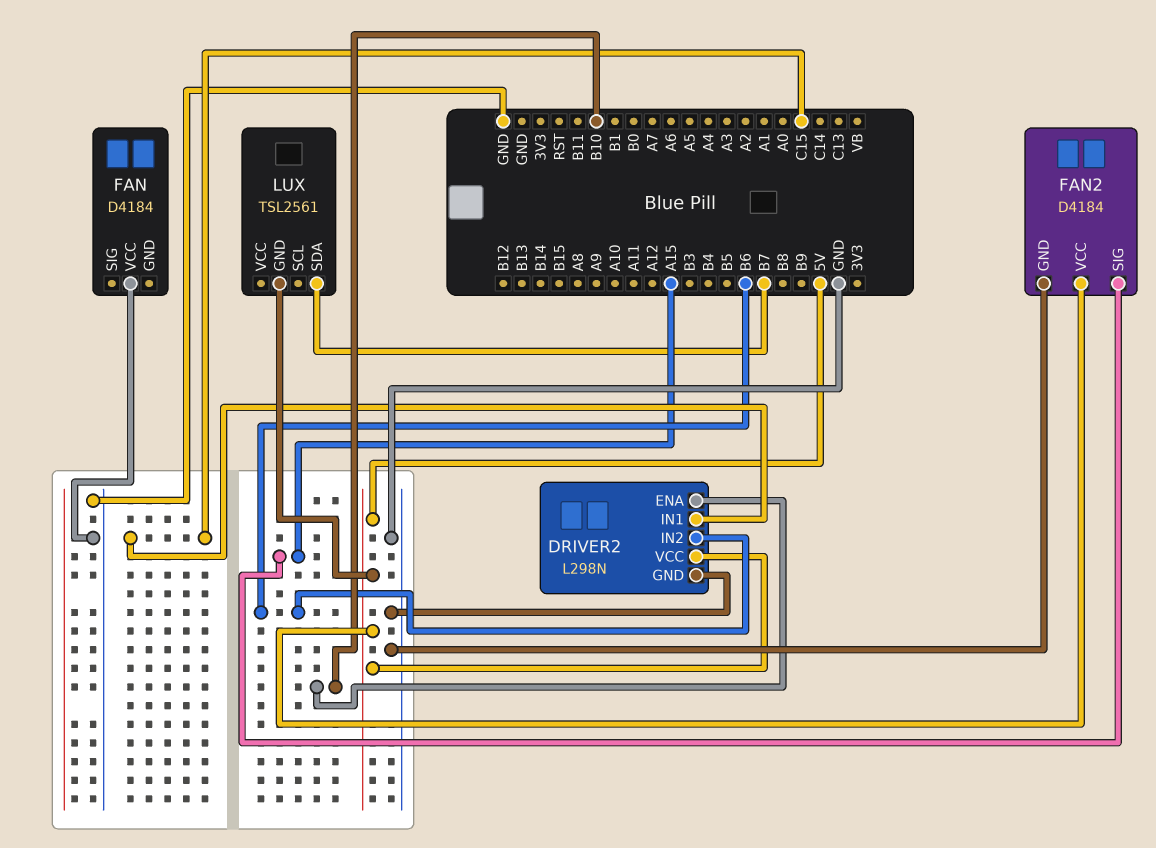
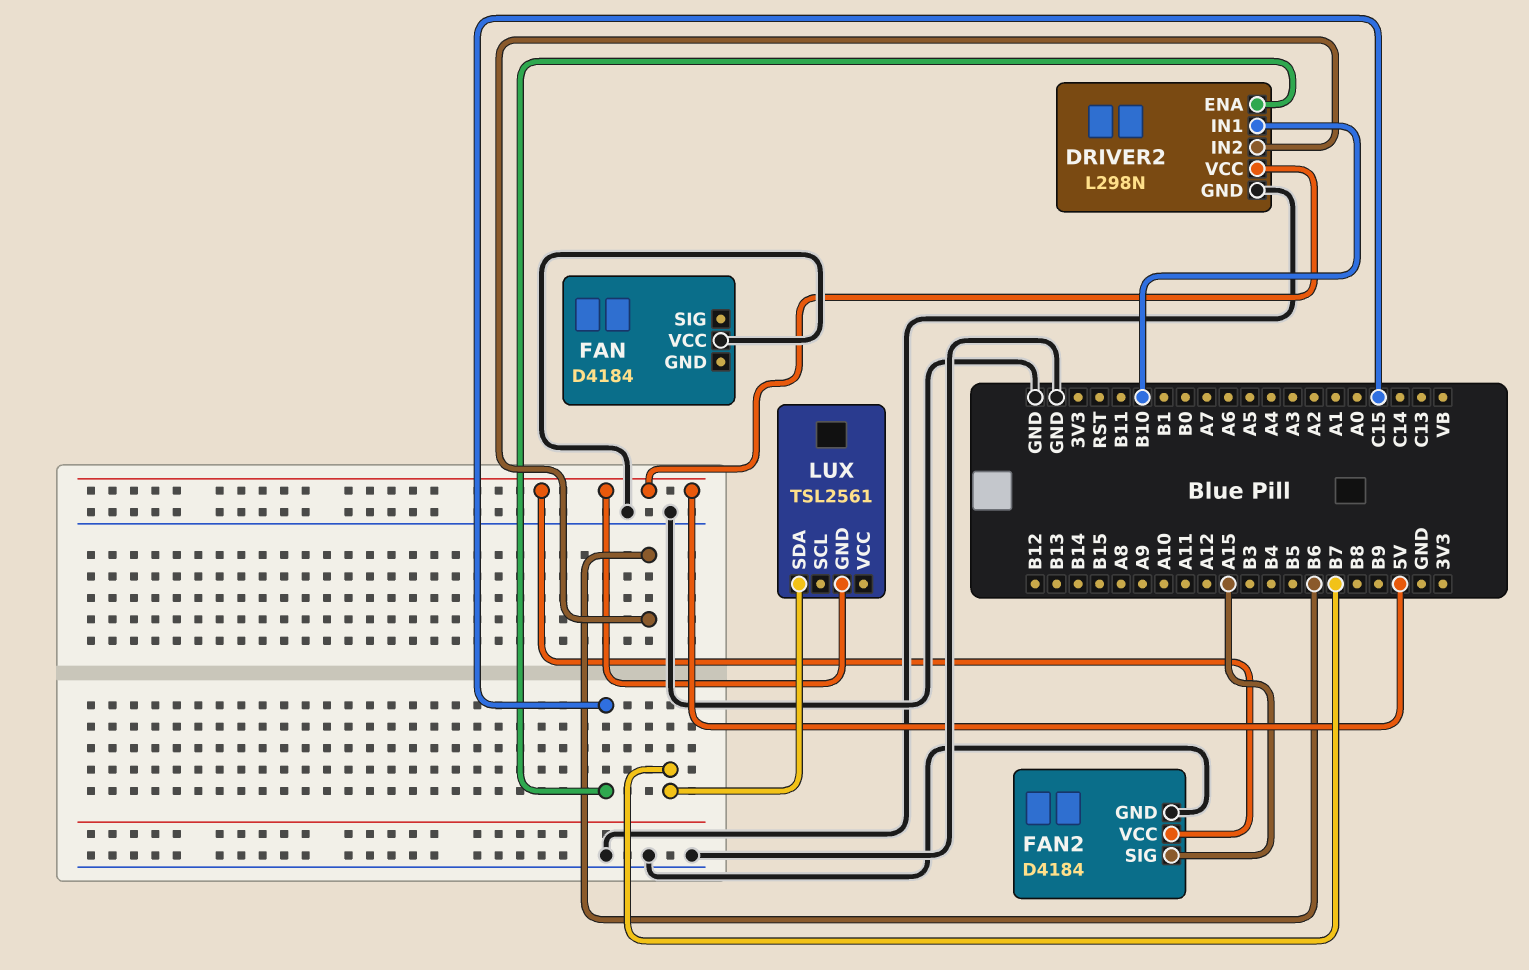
DRIVER2 pin ENA: B10 -> C15
DRIVER2 pin IN1: C15 -> B10

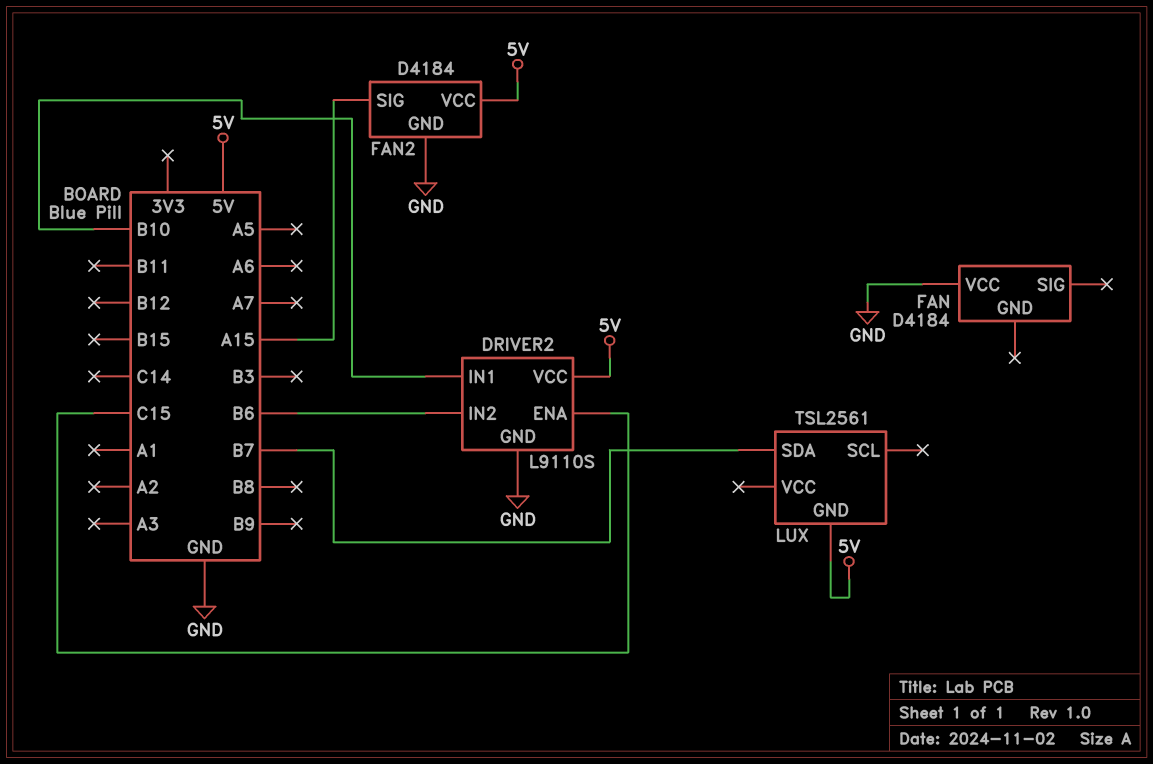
DRIVER2: L298N -> L9110S

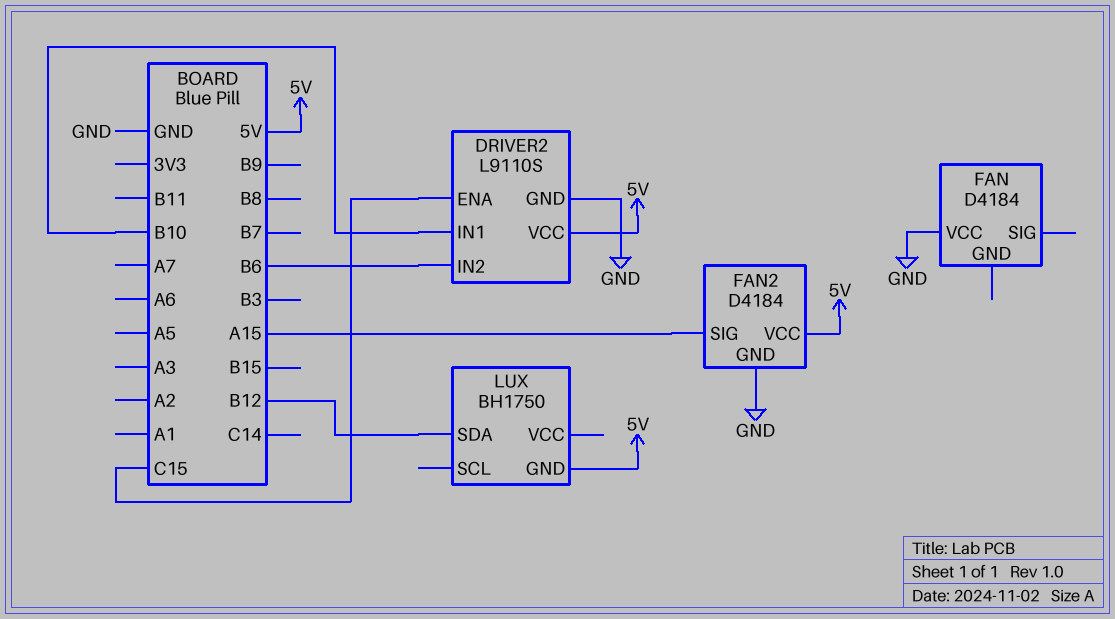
LUX: TSL2561 -> BH1750
LUX pin SDA: B7 -> B12

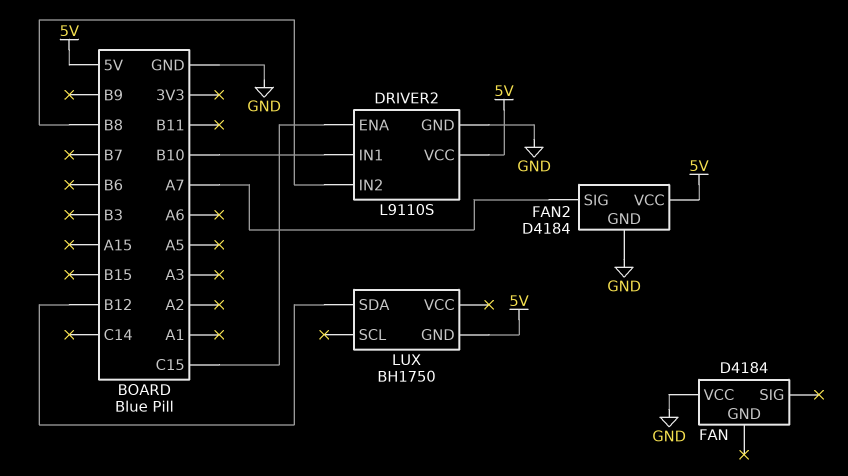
DRIVER2 pin IN2: B6 -> B8
FAN2 pin SIG: A15 -> A7

